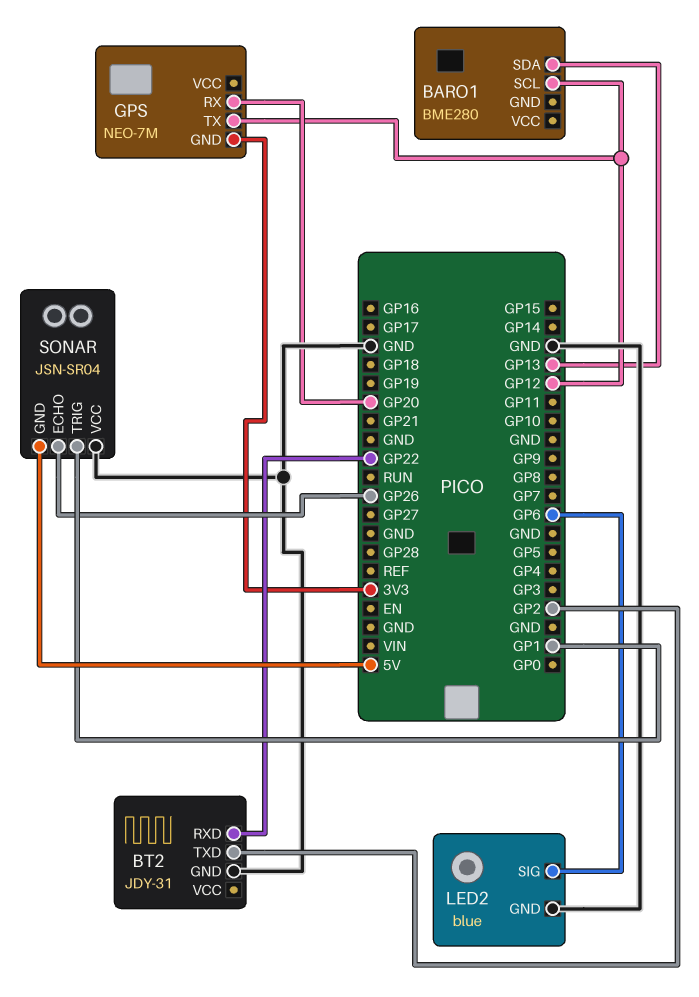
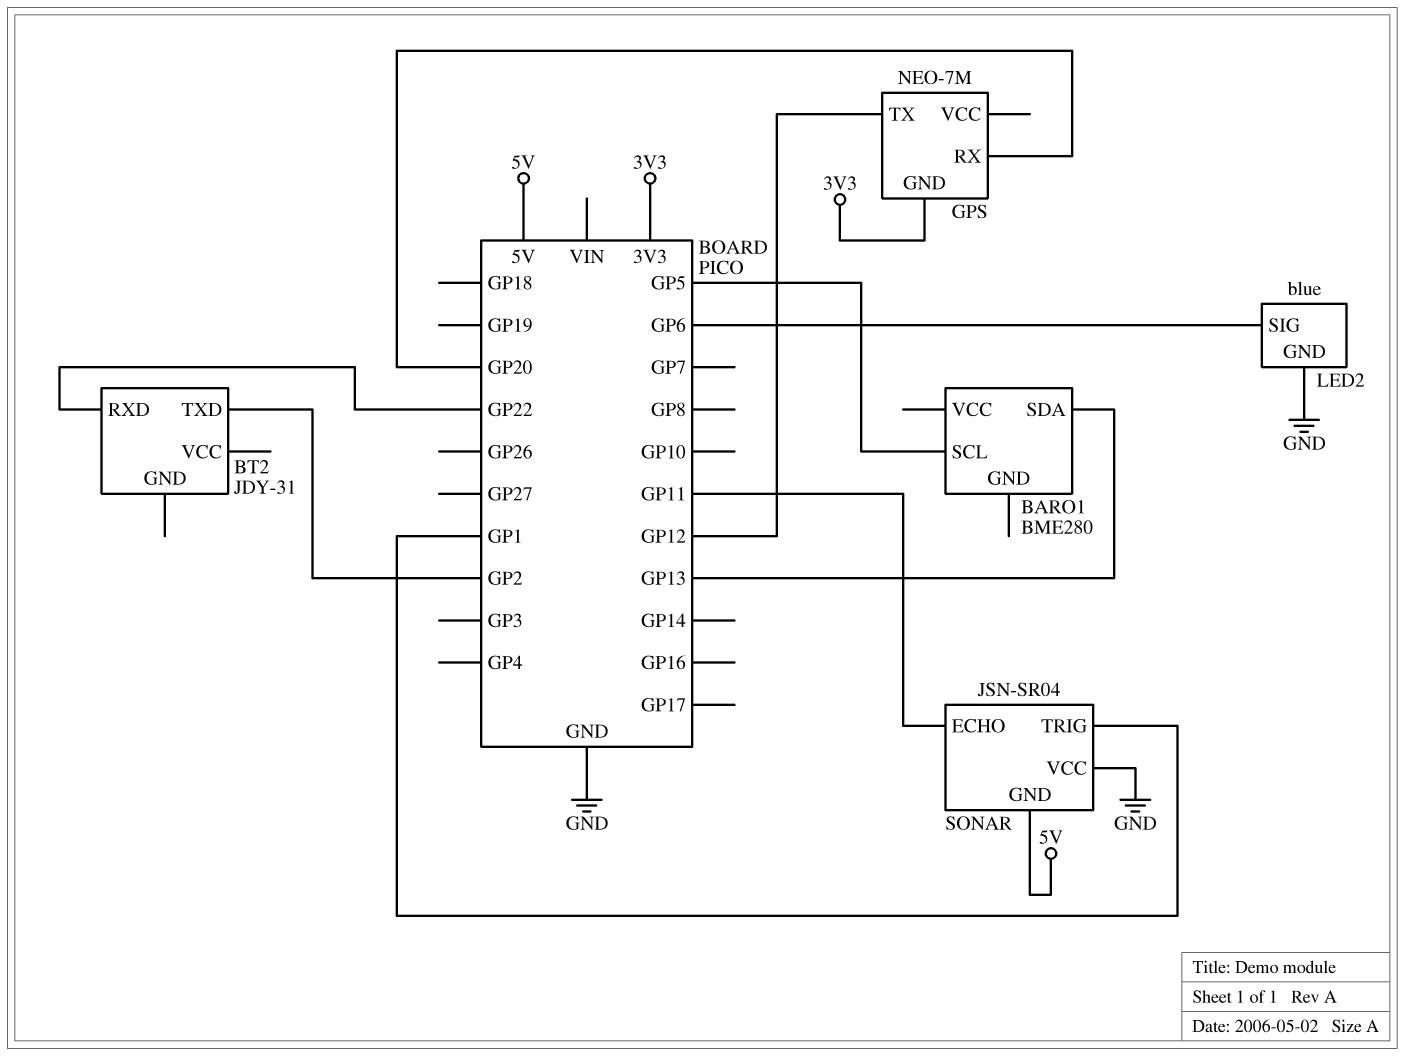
BARO1 pin SCL: GP12 -> GP5
BT2 pin GND: GND -> none
SONAR pin ECHO: GP26 -> GP11

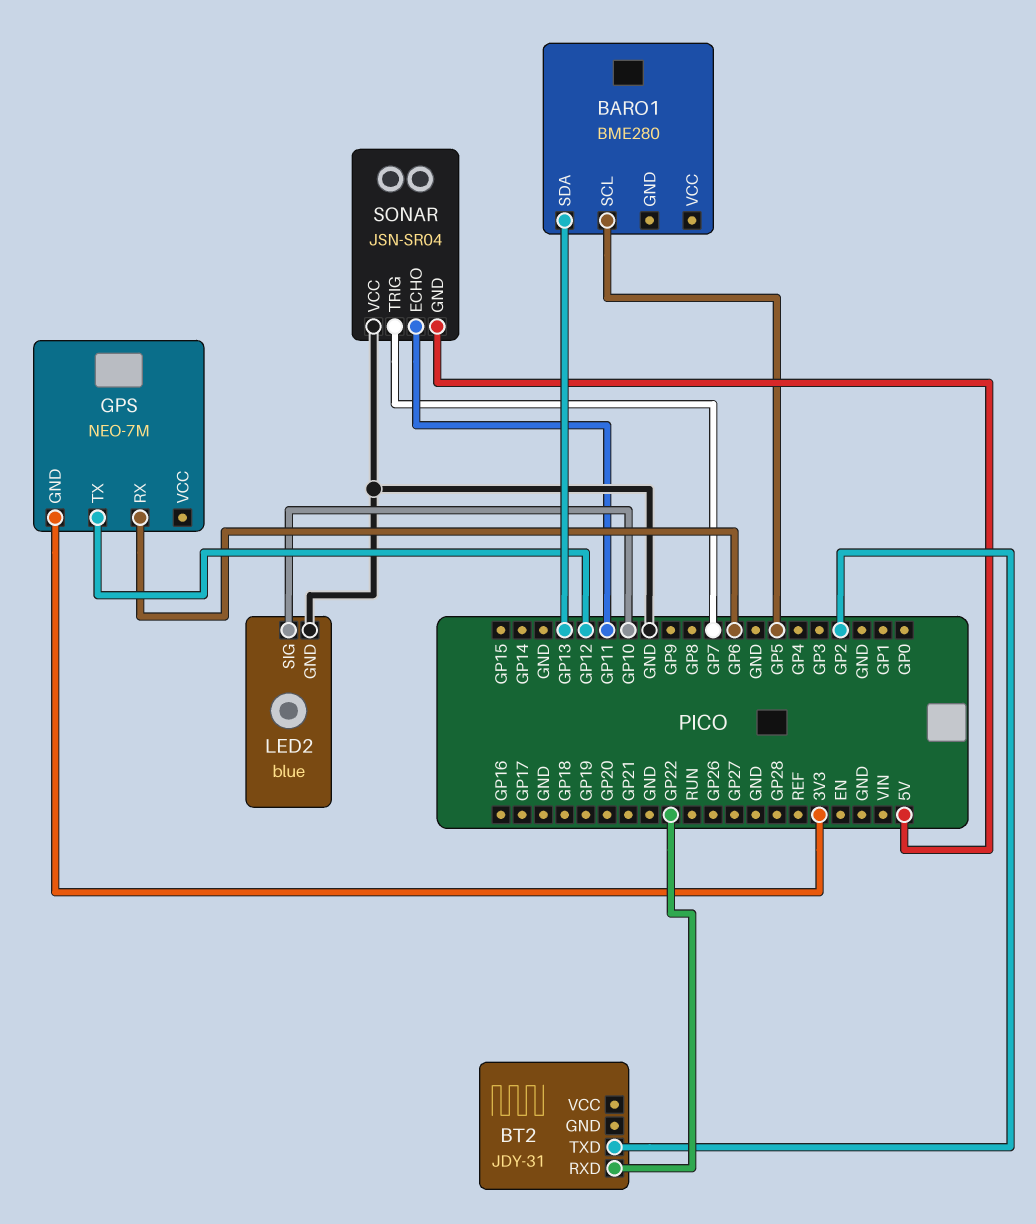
GPS pin RX: GP20 -> GP6
LED2 pin SIG: GP6 -> GP10
SONAR pin TRIG: GP1 -> GP7

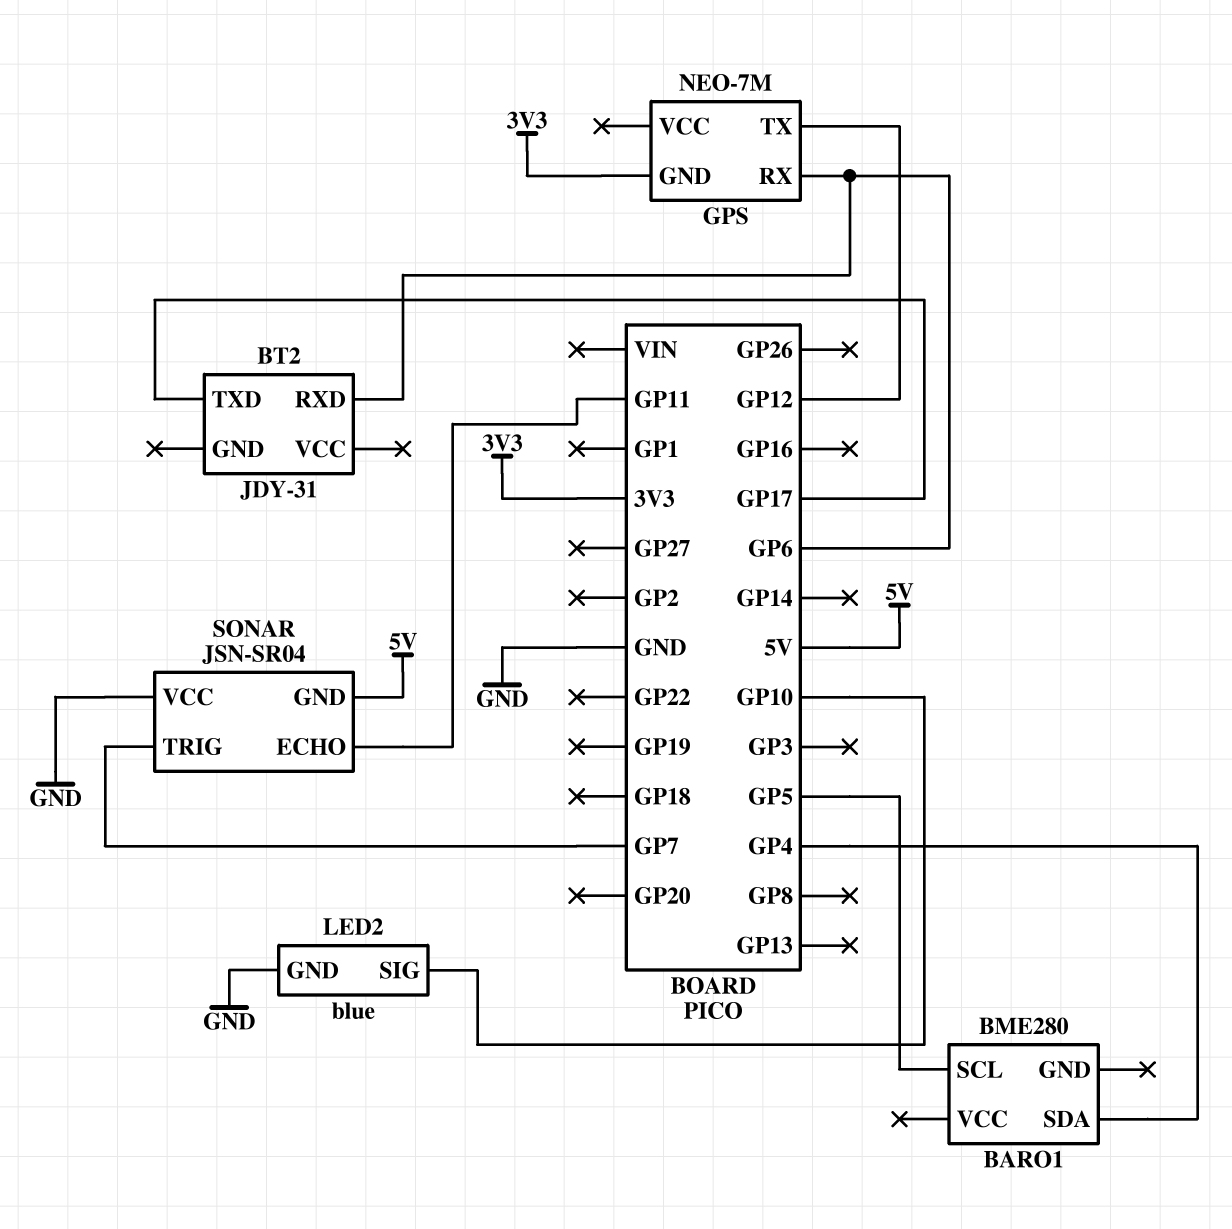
BARO1 pin SDA: GP13 -> GP4
BT2 pin RXD: GP22 -> GP6
BT2 pin TXD: GP2 -> GP17

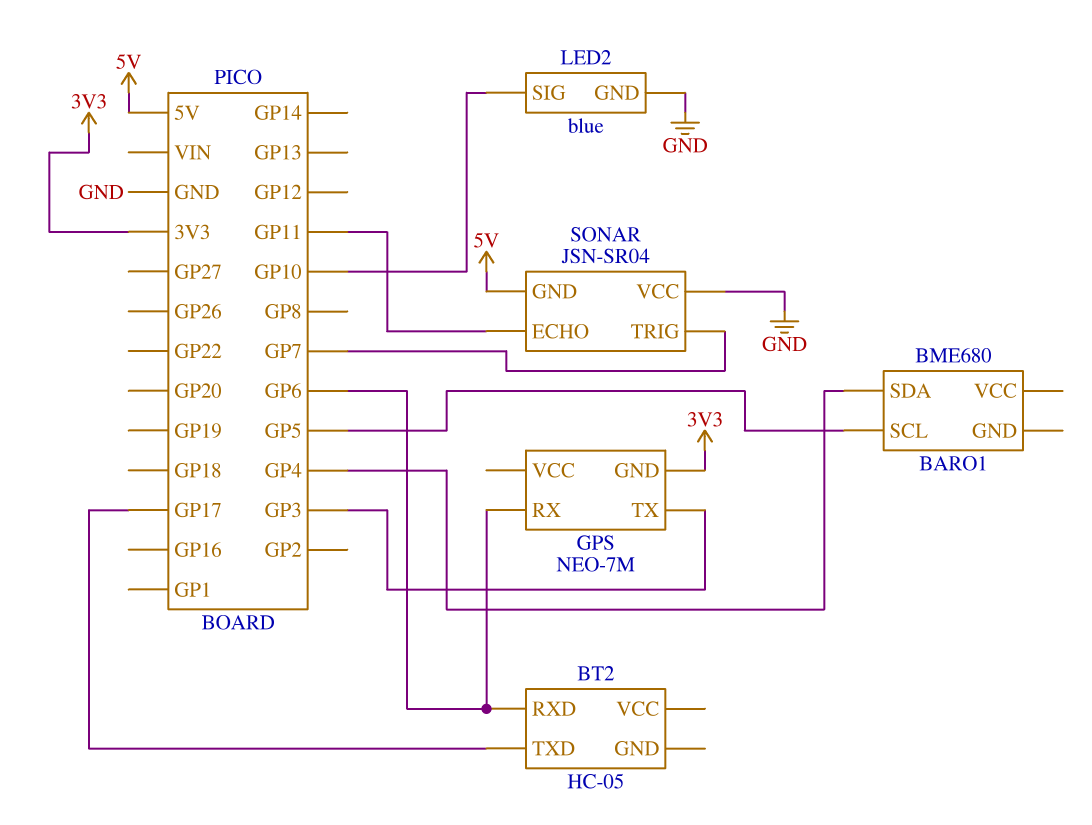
BARO1: BME280 -> BME680
BT2: JDY-31 -> HC-05
GPS pin TX: GP12 -> GP3

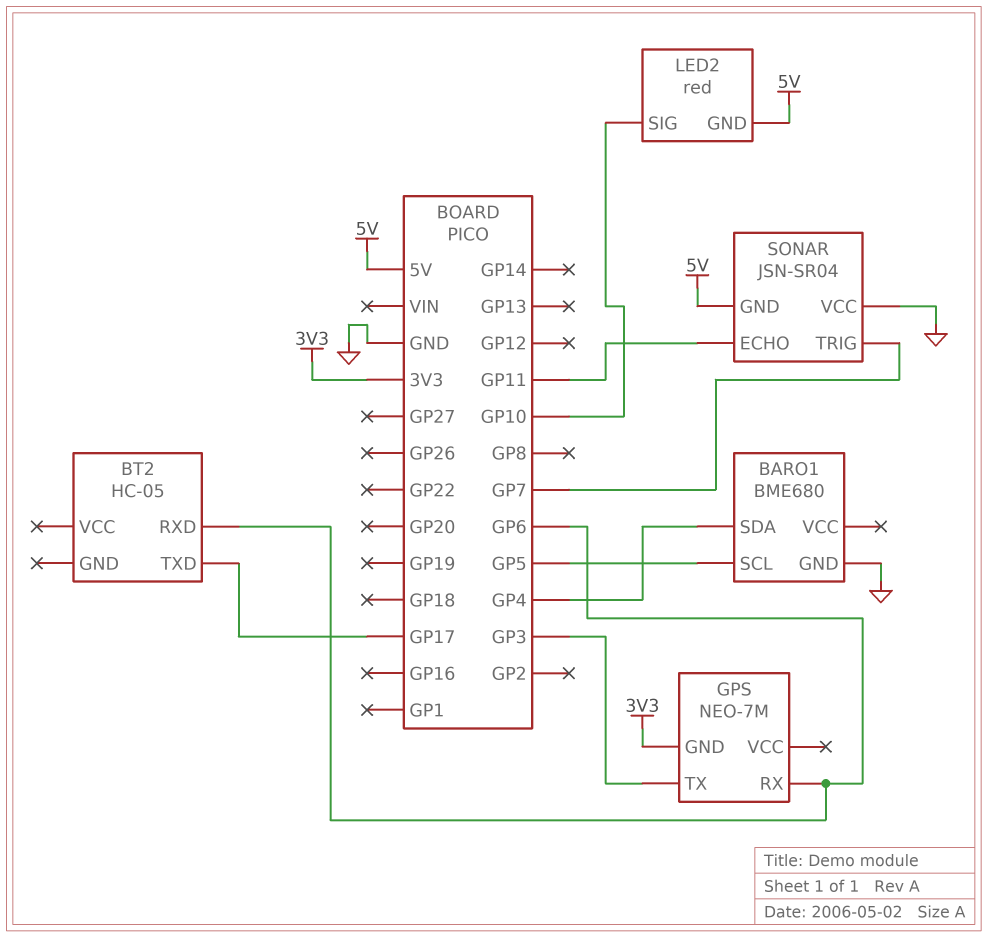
BARO1 pin GND: none -> GND
LED2: blue -> red
LED2 pin GND: GND -> 5V

